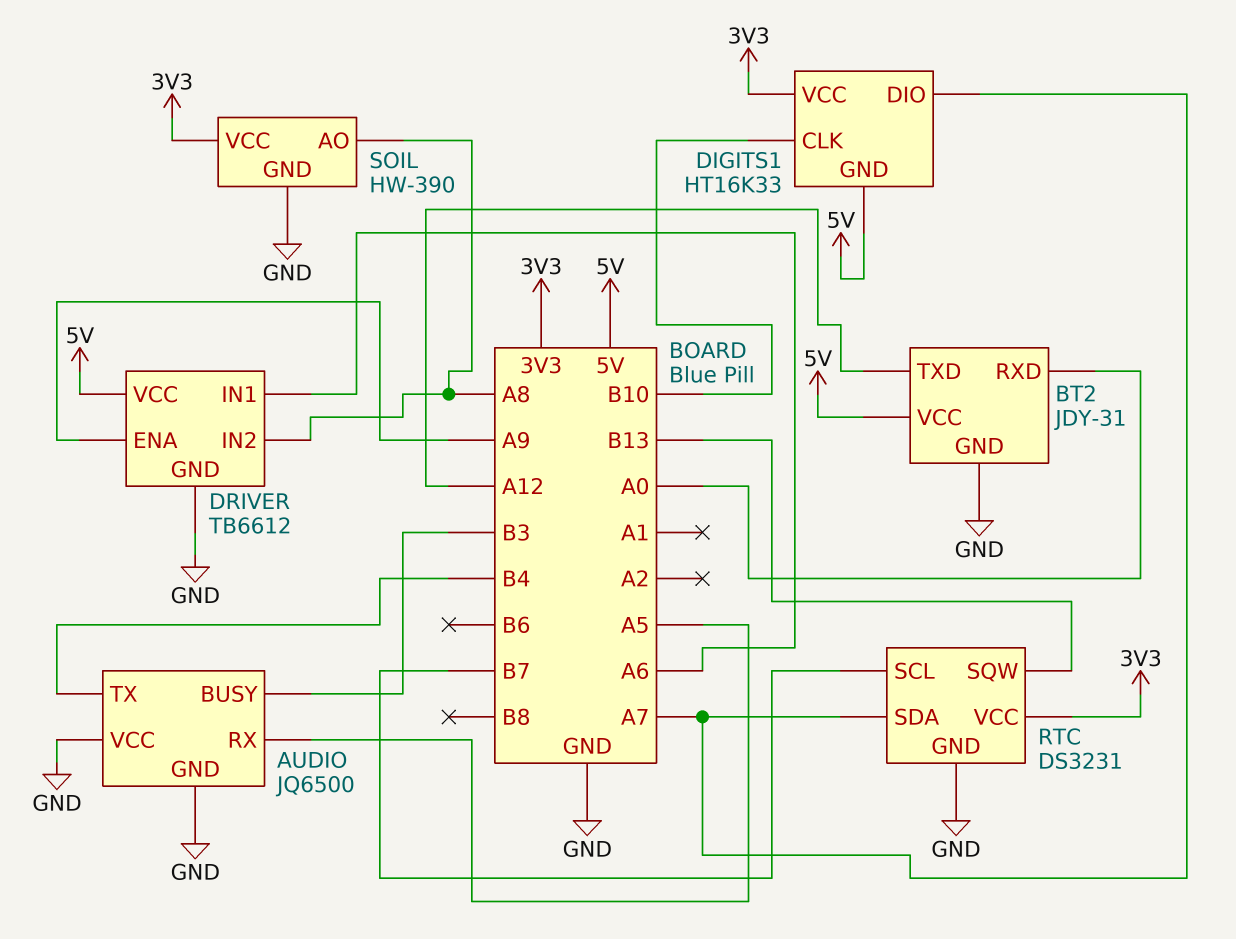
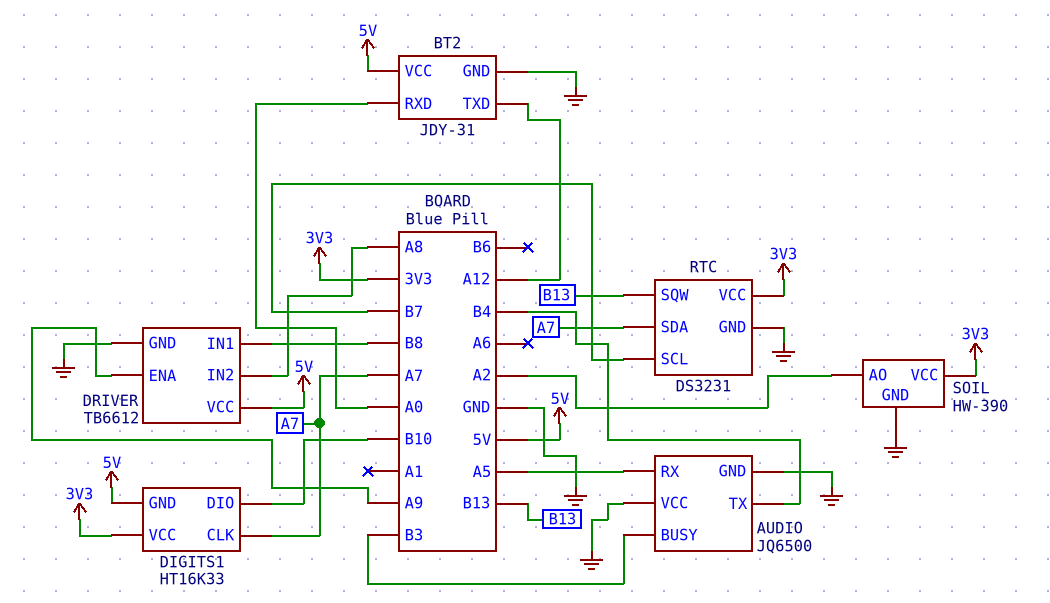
DIGITS1 pin CLK: B10 -> A7
DIGITS1 pin DIO: A7 -> B10
DRIVER pin IN1: A6 -> B8
SOIL pin AO: A8 -> A2

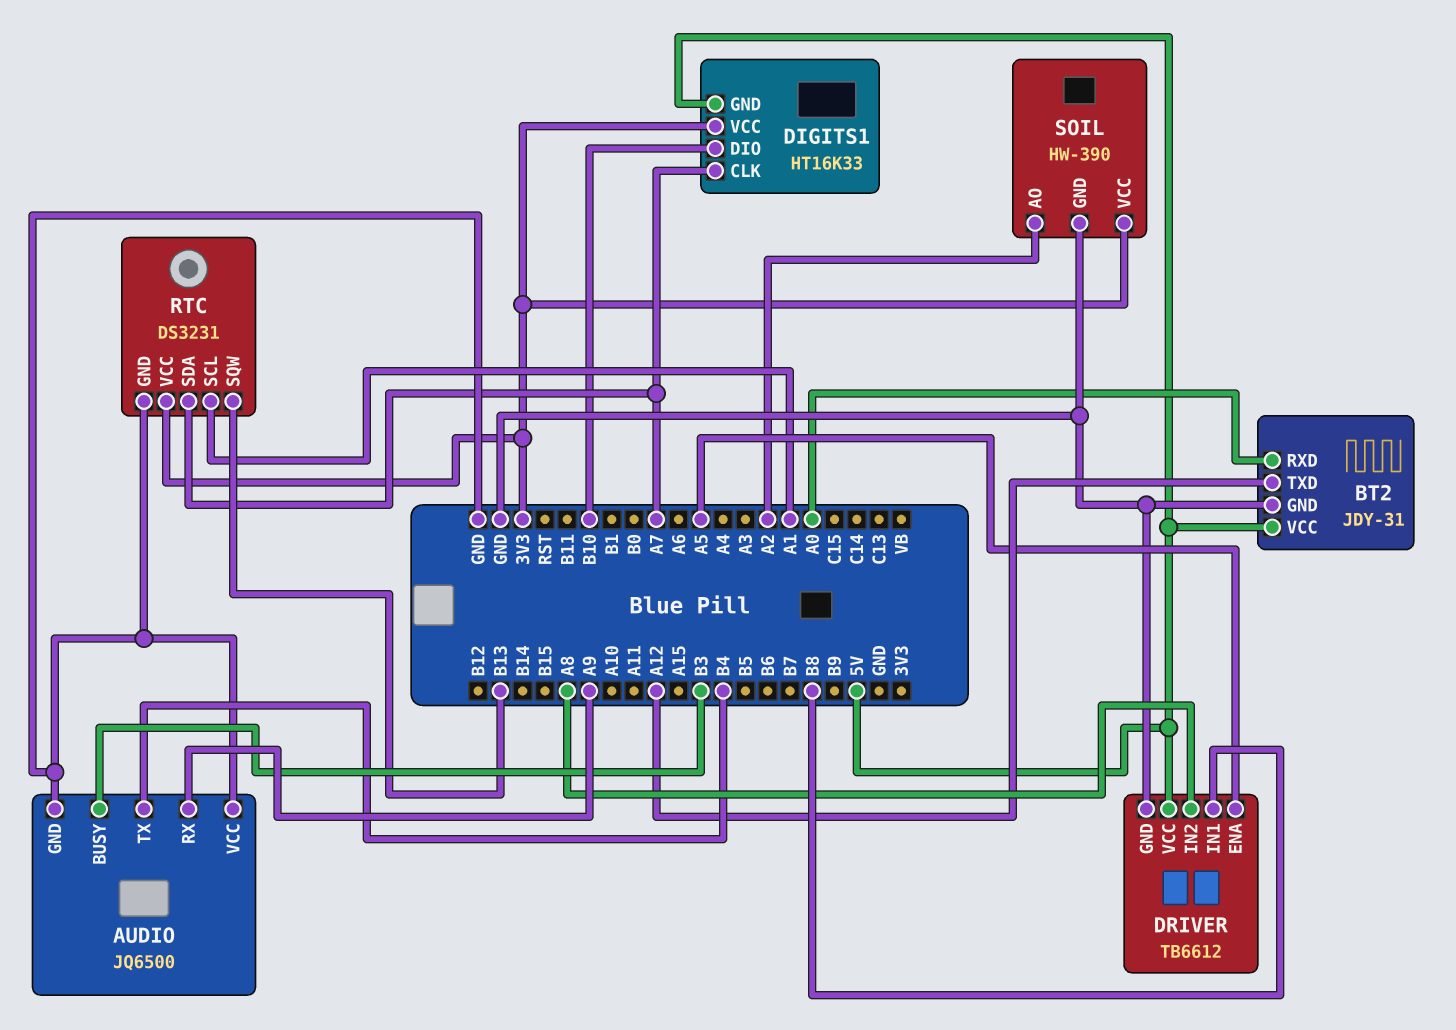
AUDIO pin RX: A5 -> A9
DRIVER pin ENA: A9 -> A5
RTC pin SCL: B7 -> A1

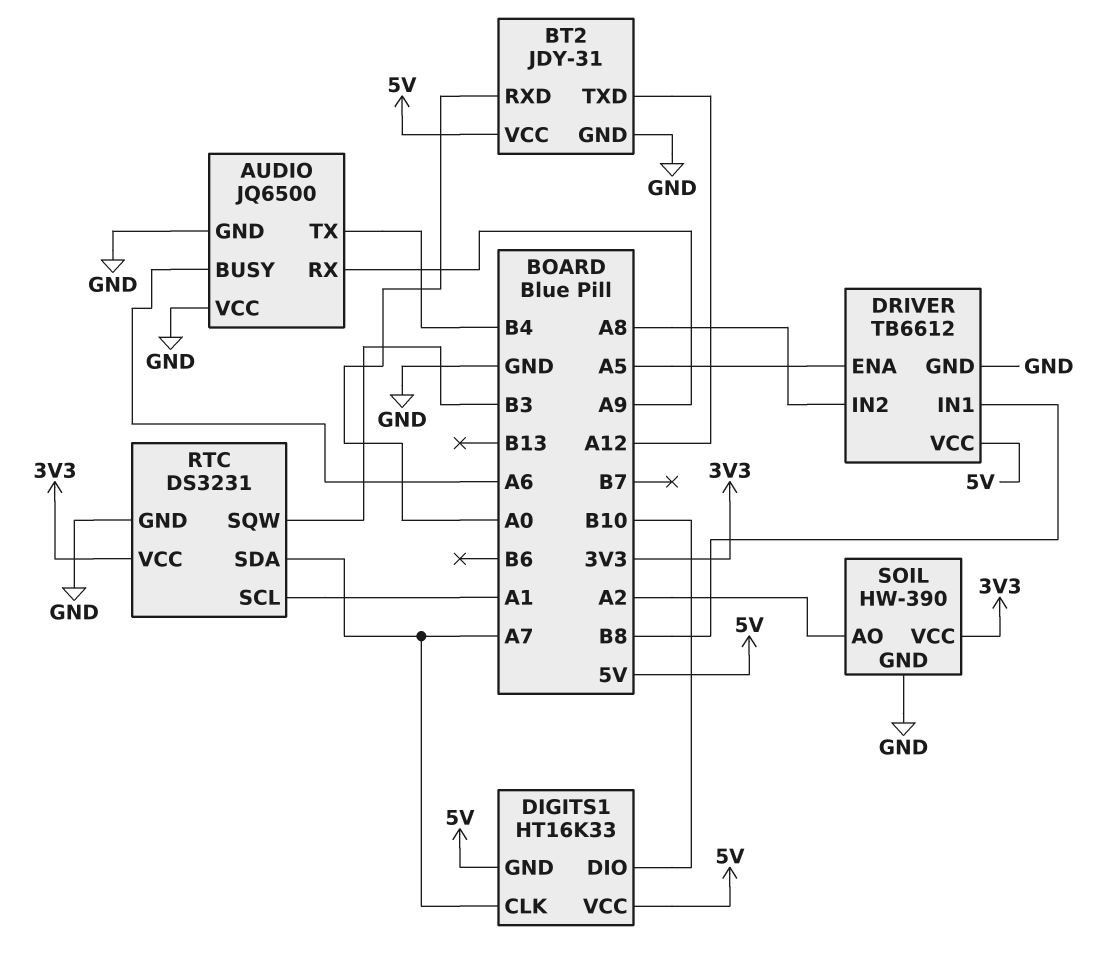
AUDIO pin BUSY: B3 -> A6
DIGITS1 pin VCC: 3V3 -> 5V
RTC pin SQW: B13 -> B3

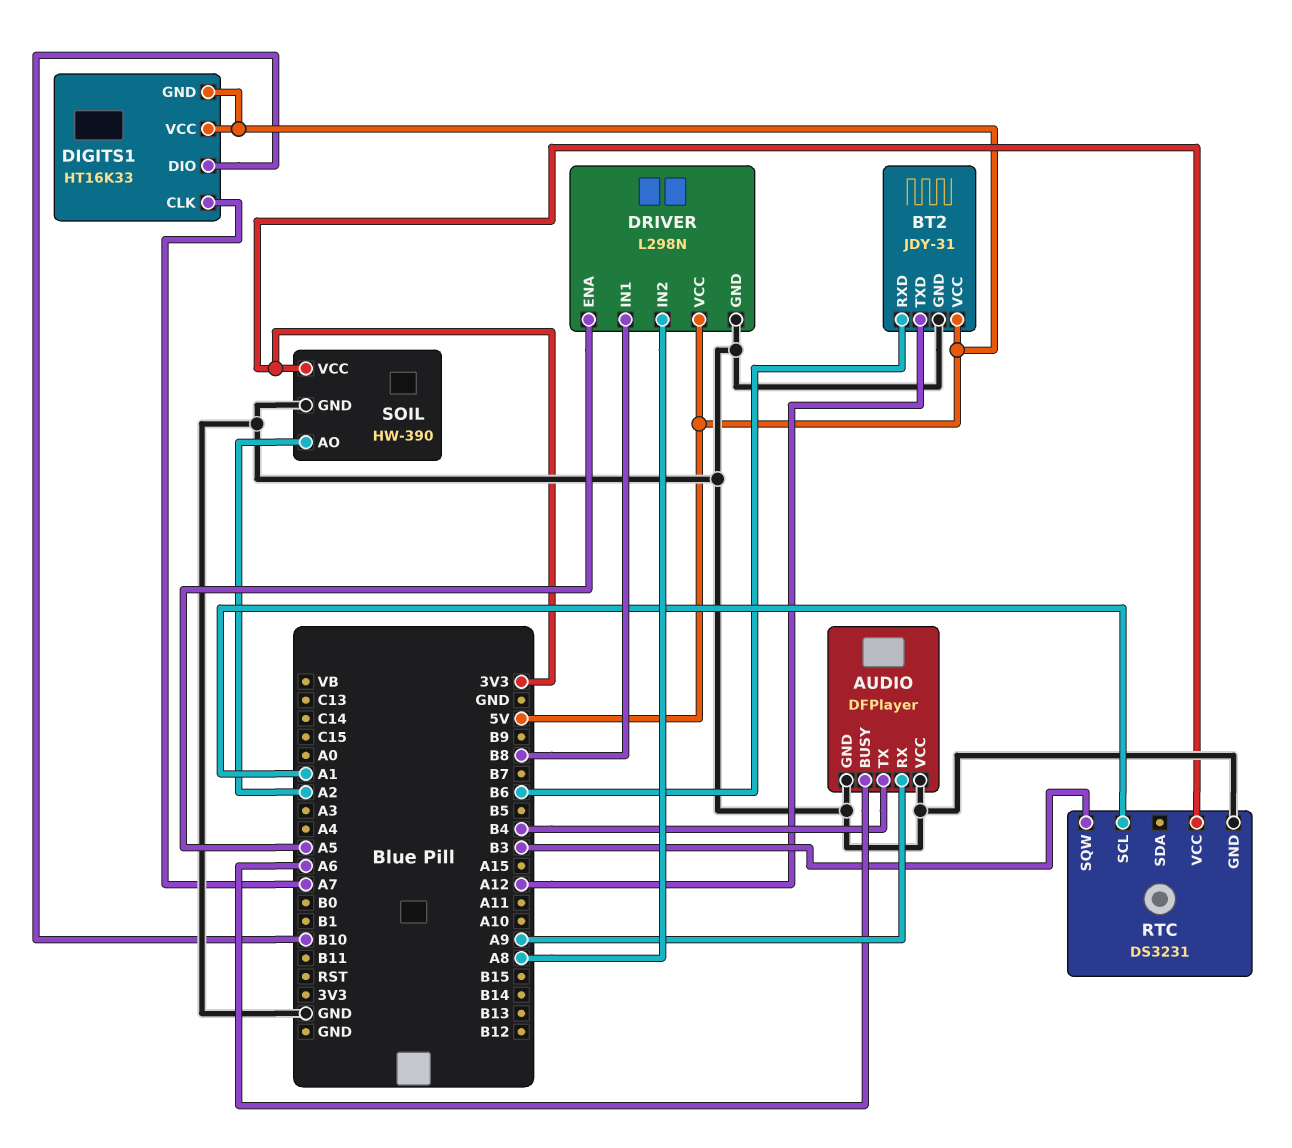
AUDIO: JQ6500 -> DFPlayer
BT2 pin RXD: A0 -> B6
DRIVER: TB6612 -> L298N
RTC pin SDA: A7 -> none

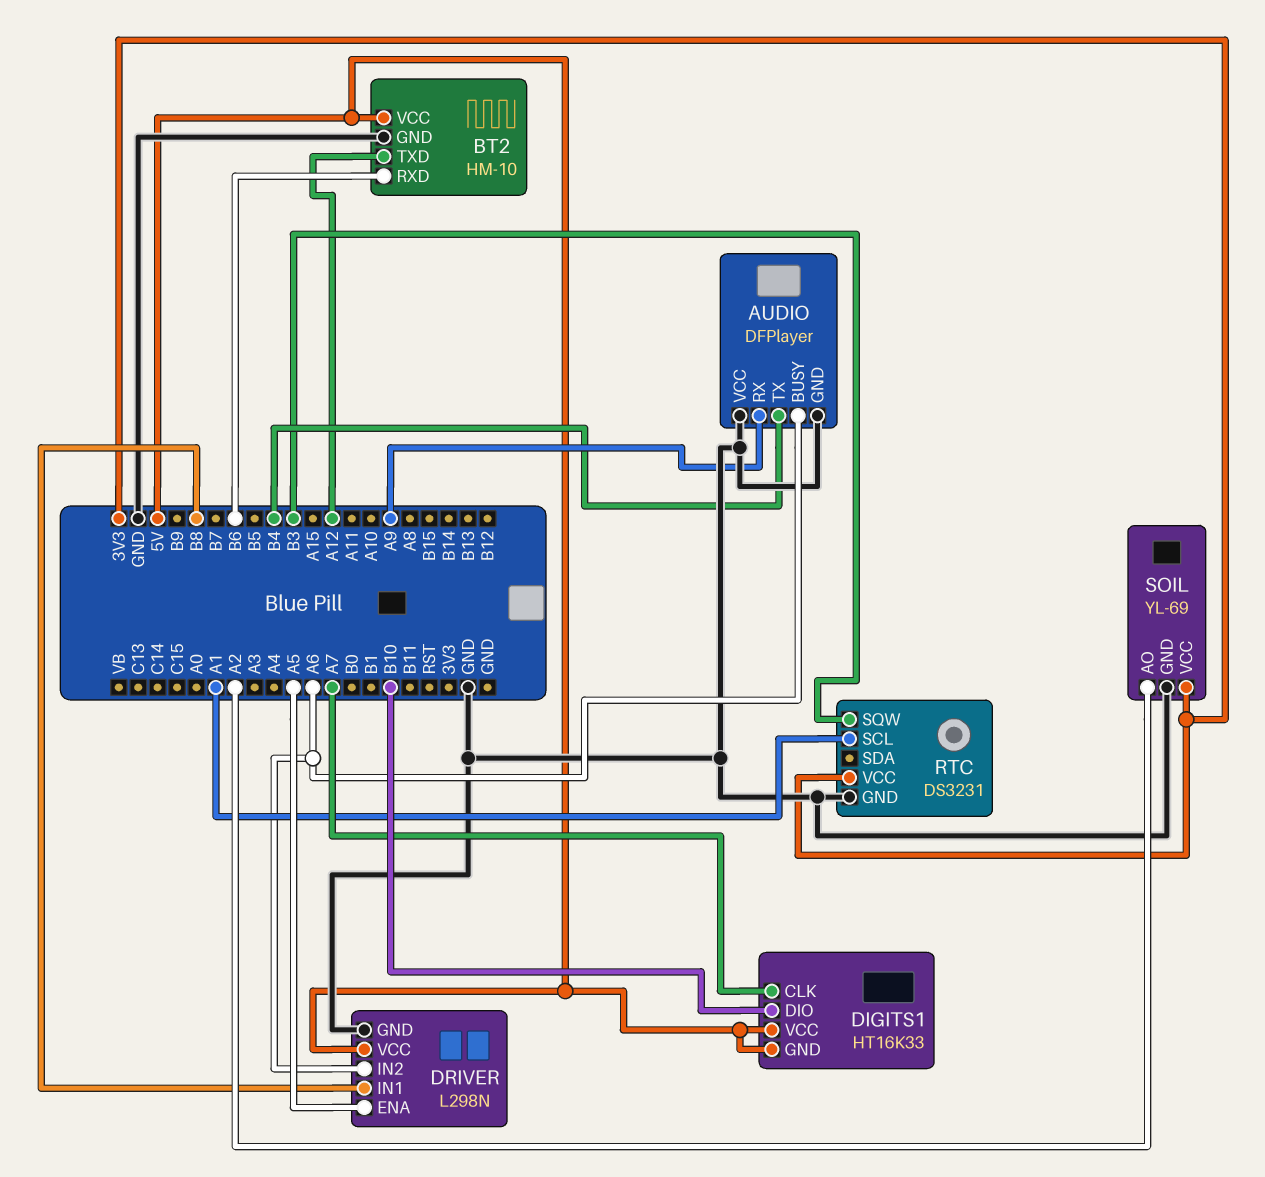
BT2: JDY-31 -> HM-10
DRIVER pin IN2: A8 -> A6
SOIL: HW-390 -> YL-69

